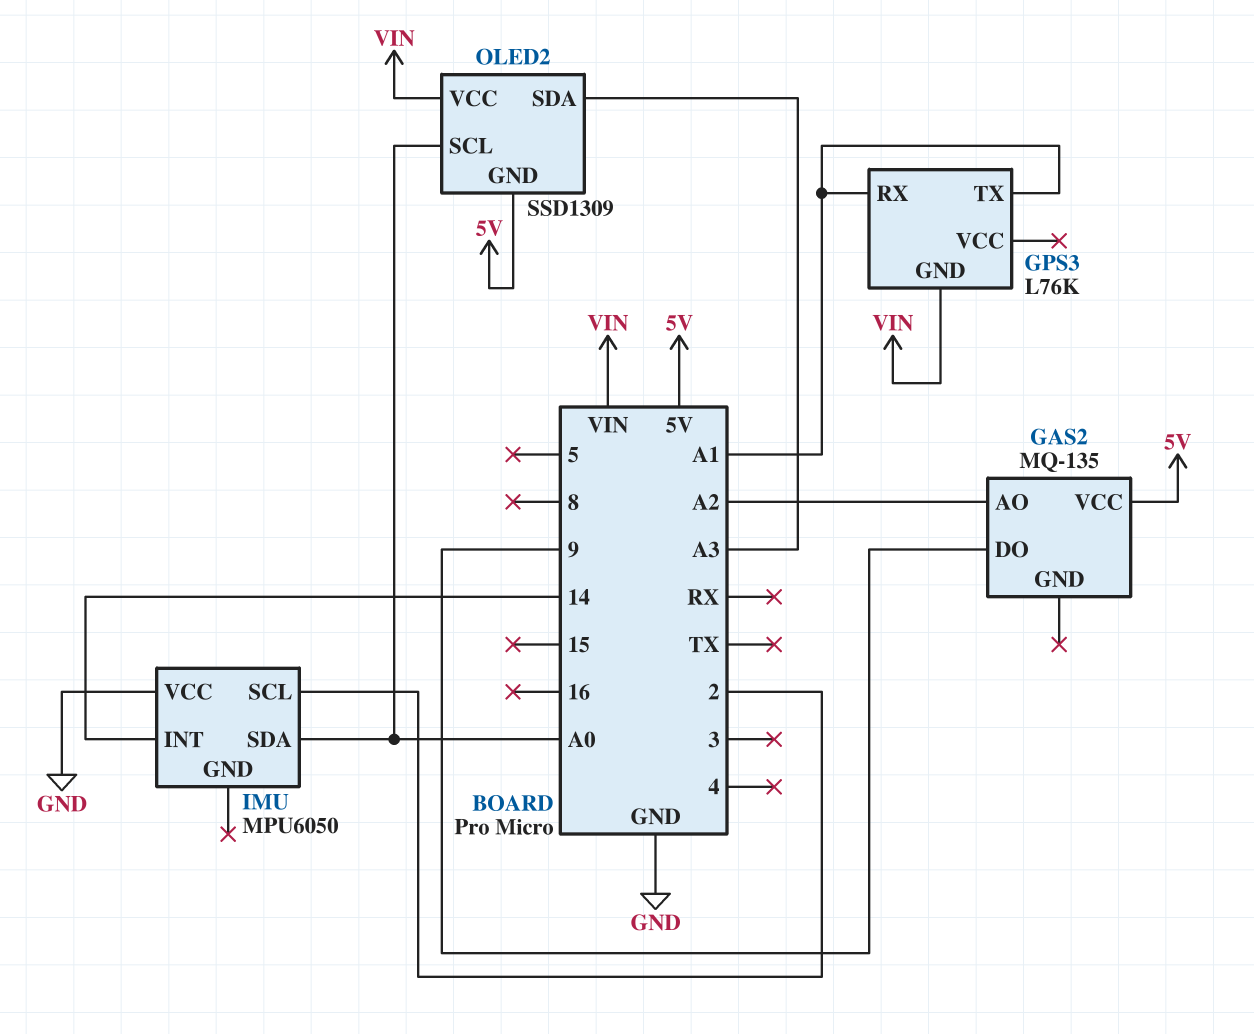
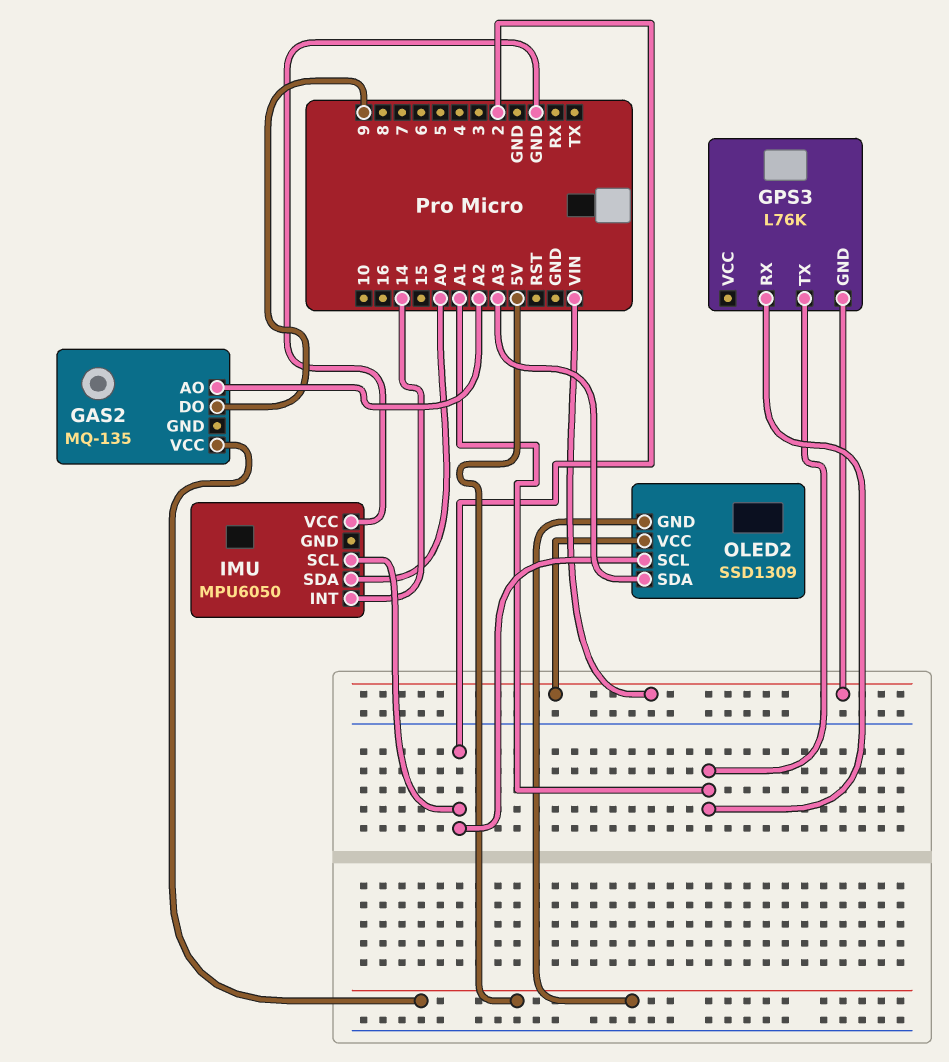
OLED2 pin SCL: A0 -> 2

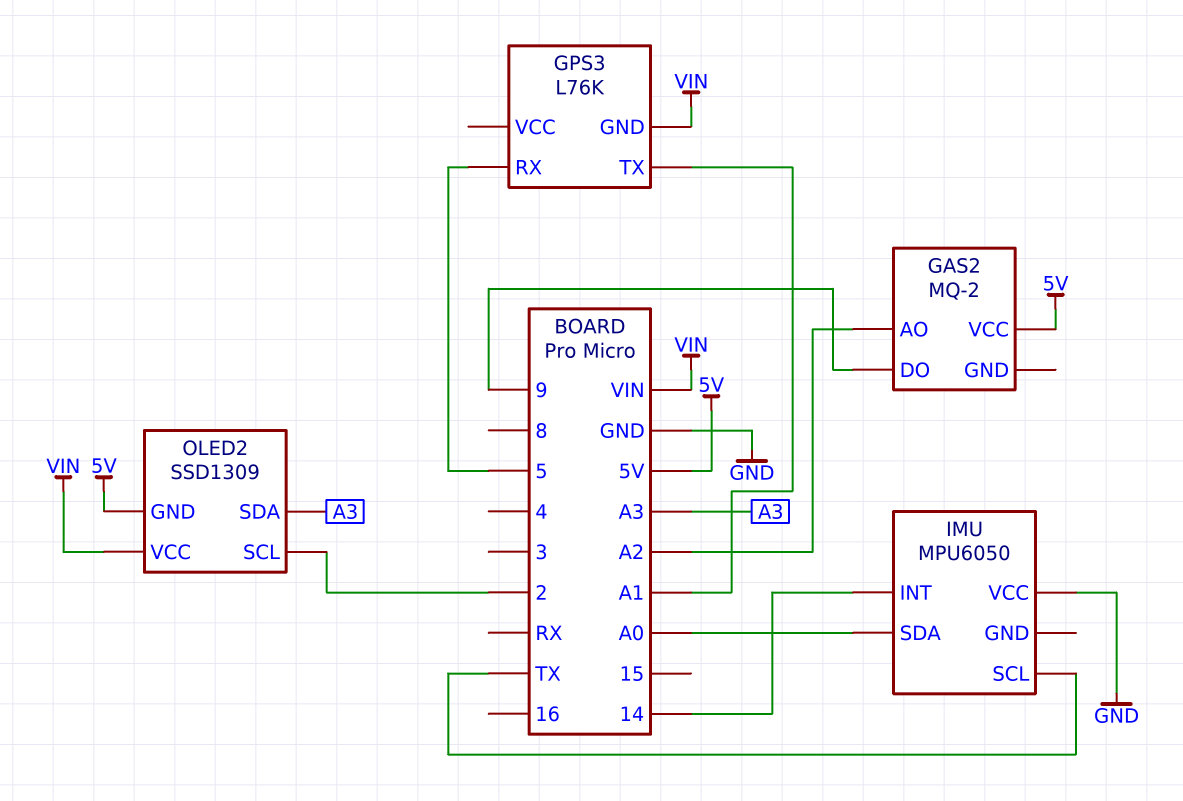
GAS2: MQ-135 -> MQ-2
GPS3 pin RX: A1 -> 5
IMU pin SCL: 2 -> TX

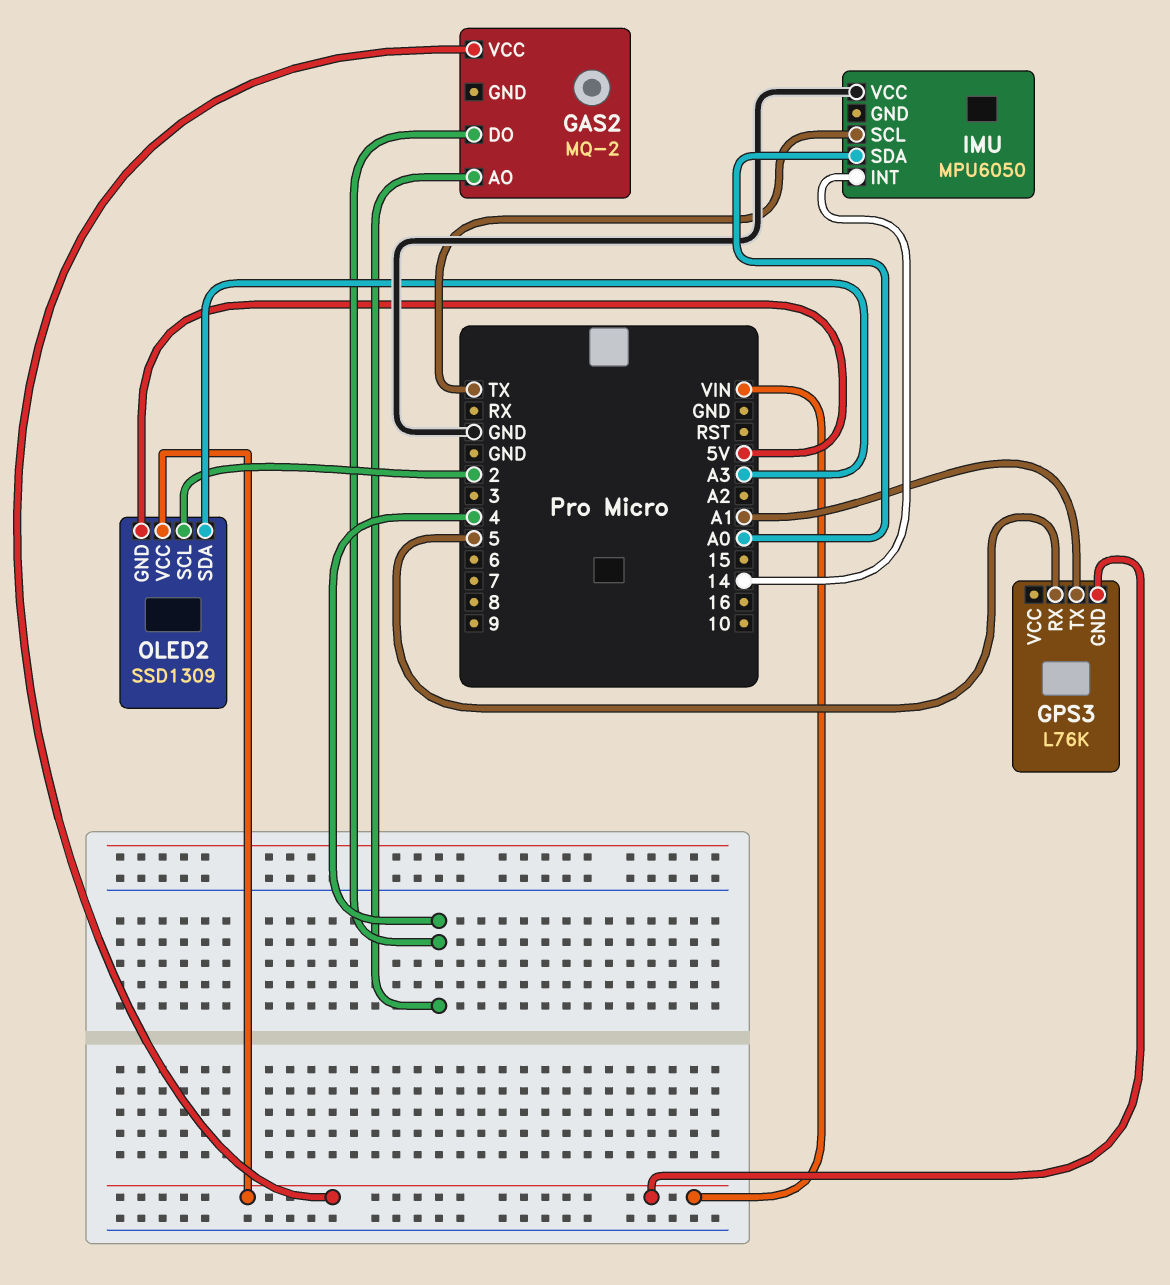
GAS2 pin AO: A2 -> 4
GAS2 pin DO: 9 -> 4
GAS2 pin VCC: 5V -> VIN

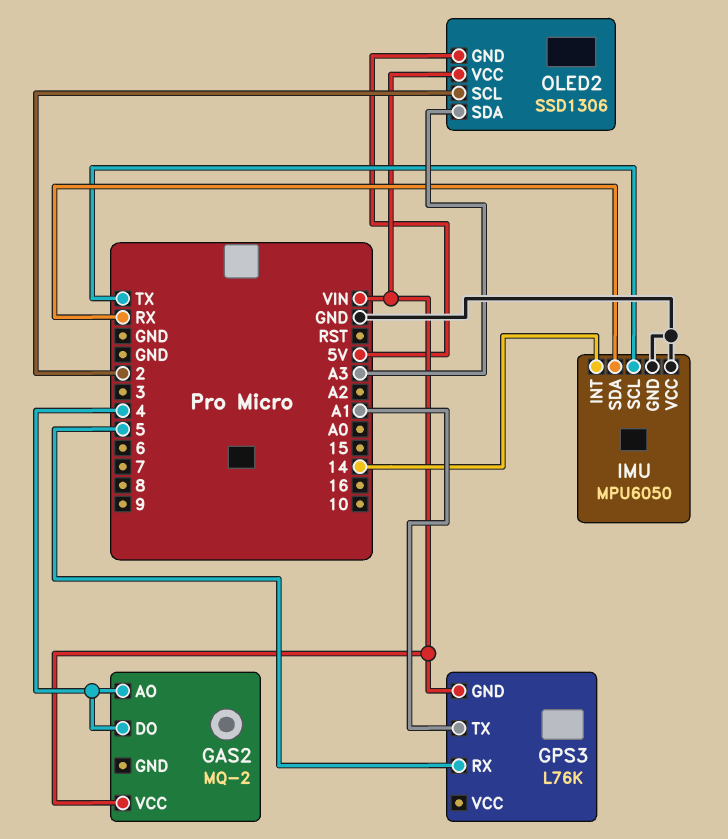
IMU pin GND: none -> GND
IMU pin SDA: A0 -> RX
OLED2: SSD1309 -> SSD1306

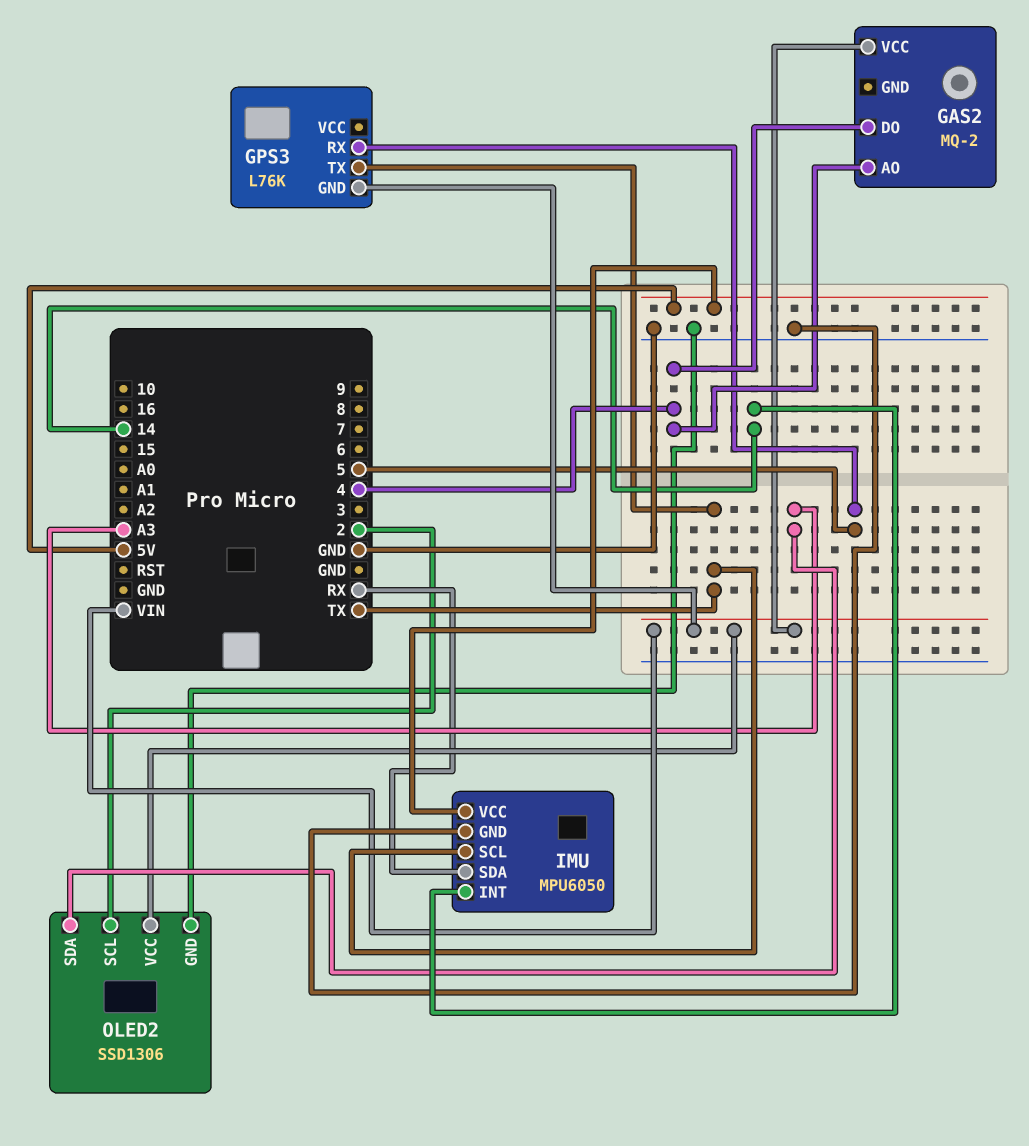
GPS3 pin TX: A1 -> TX
IMU pin VCC: GND -> 5V
OLED2 pin GND: 5V -> GND

